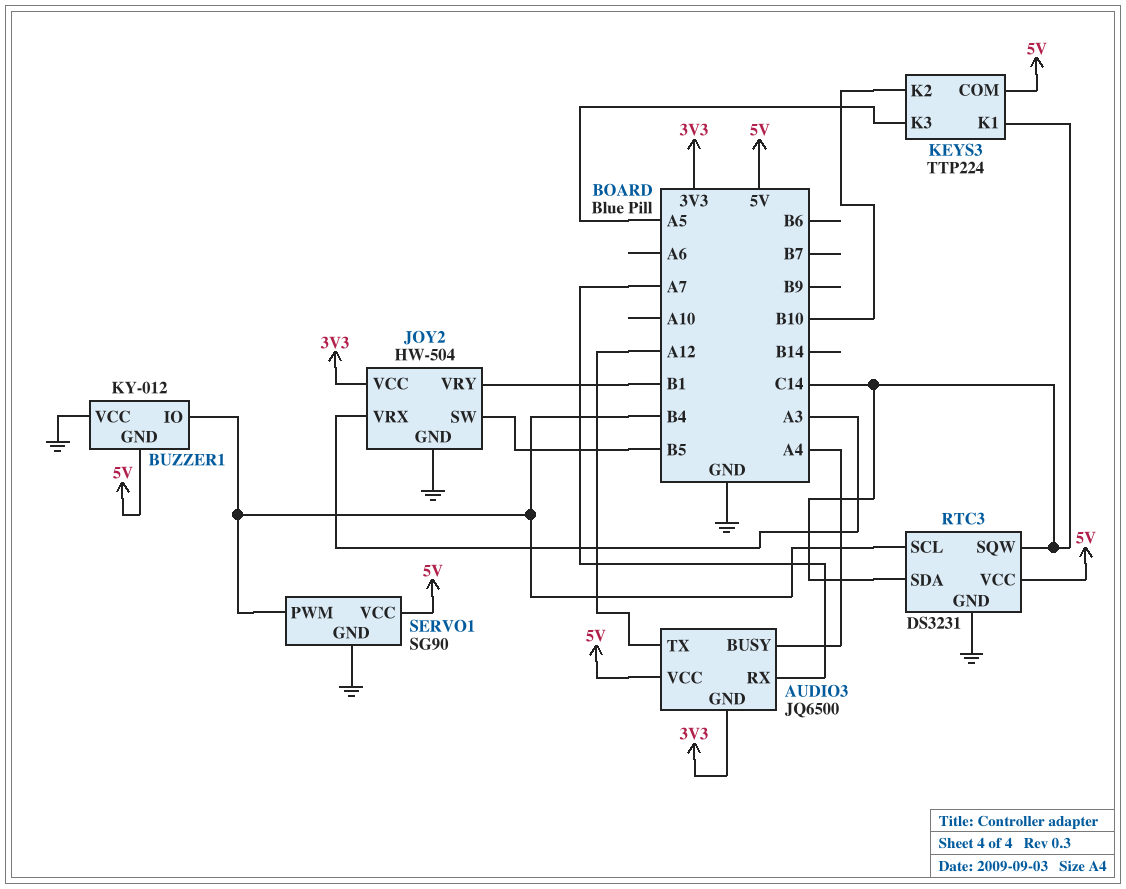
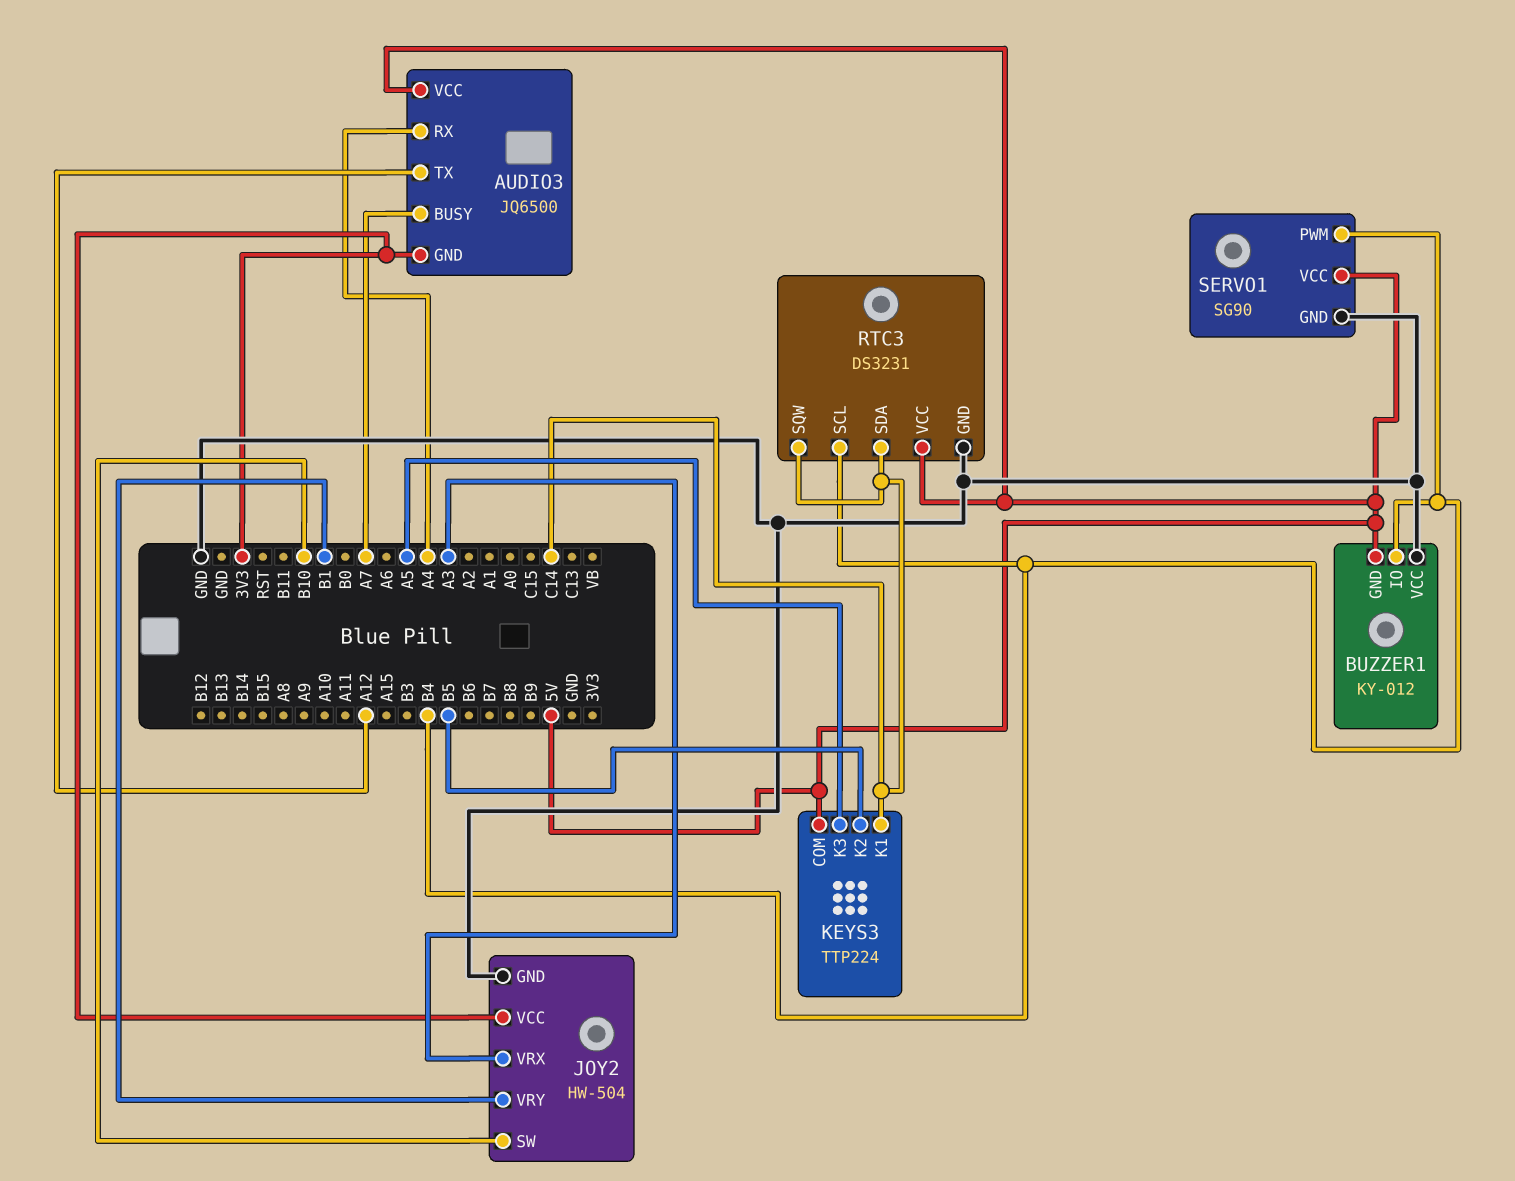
AUDIO3 pin BUSY: A4 -> A7
AUDIO3 pin RX: A7 -> A4
JOY2 pin SW: B5 -> B10
KEYS3 pin K2: B10 -> B5

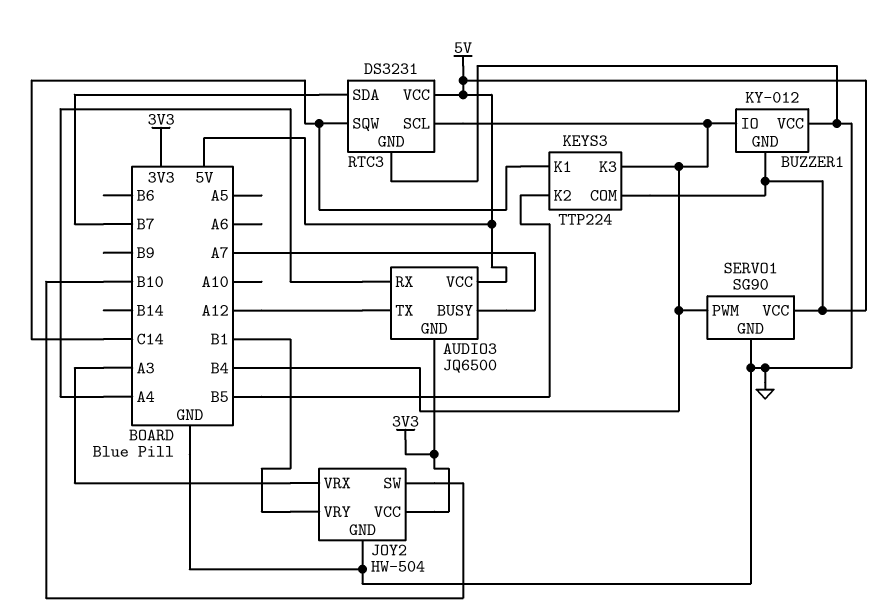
KEYS3 pin K3: A5 -> B4
RTC3 pin SDA: C14 -> B7

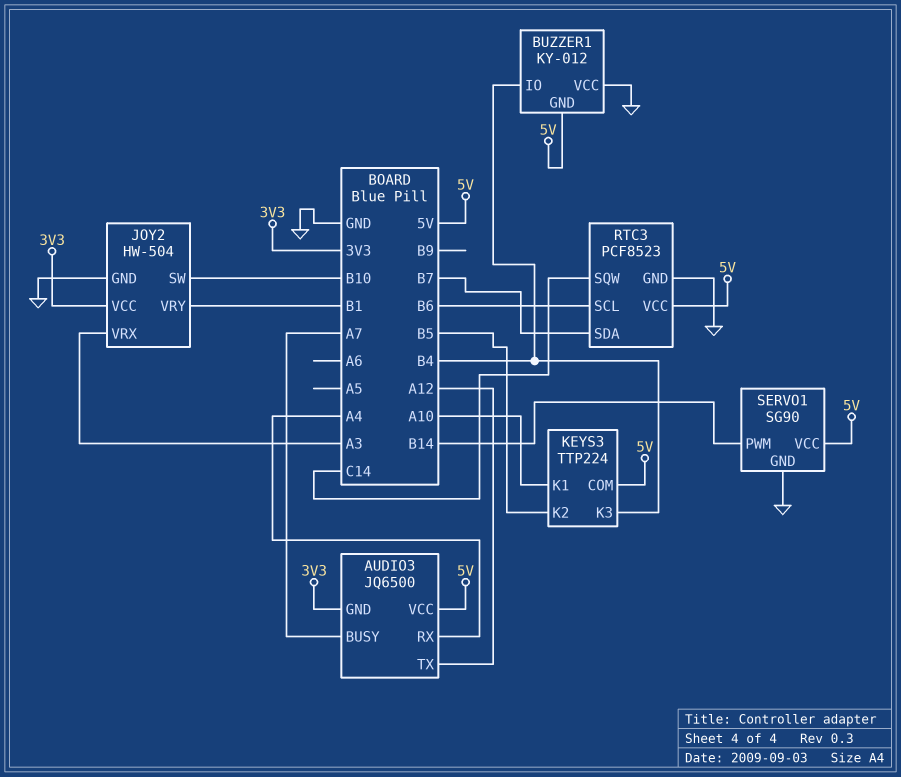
KEYS3 pin K1: C14 -> A10
RTC3: DS3231 -> PCF8523
RTC3 pin SCL: B4 -> B6
SERVO1 pin PWM: B4 -> B14

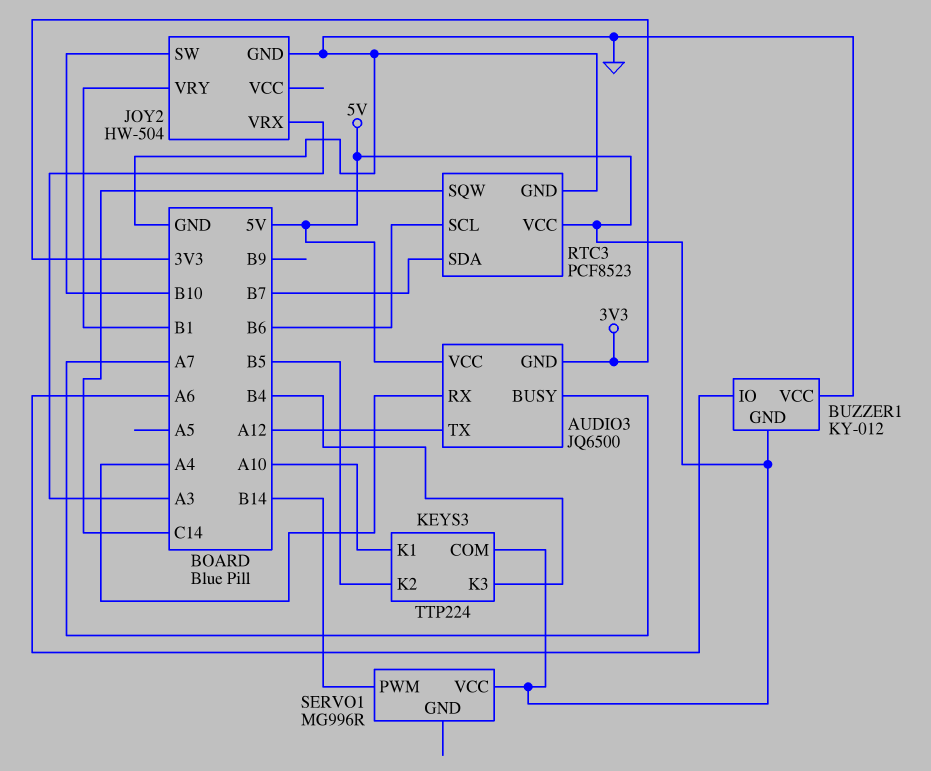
BUZZER1 pin IO: B4 -> A6
JOY2 pin VCC: 3V3 -> none
SERVO1: SG90 -> MG996R
SERVO1 pin GND: GND -> none

